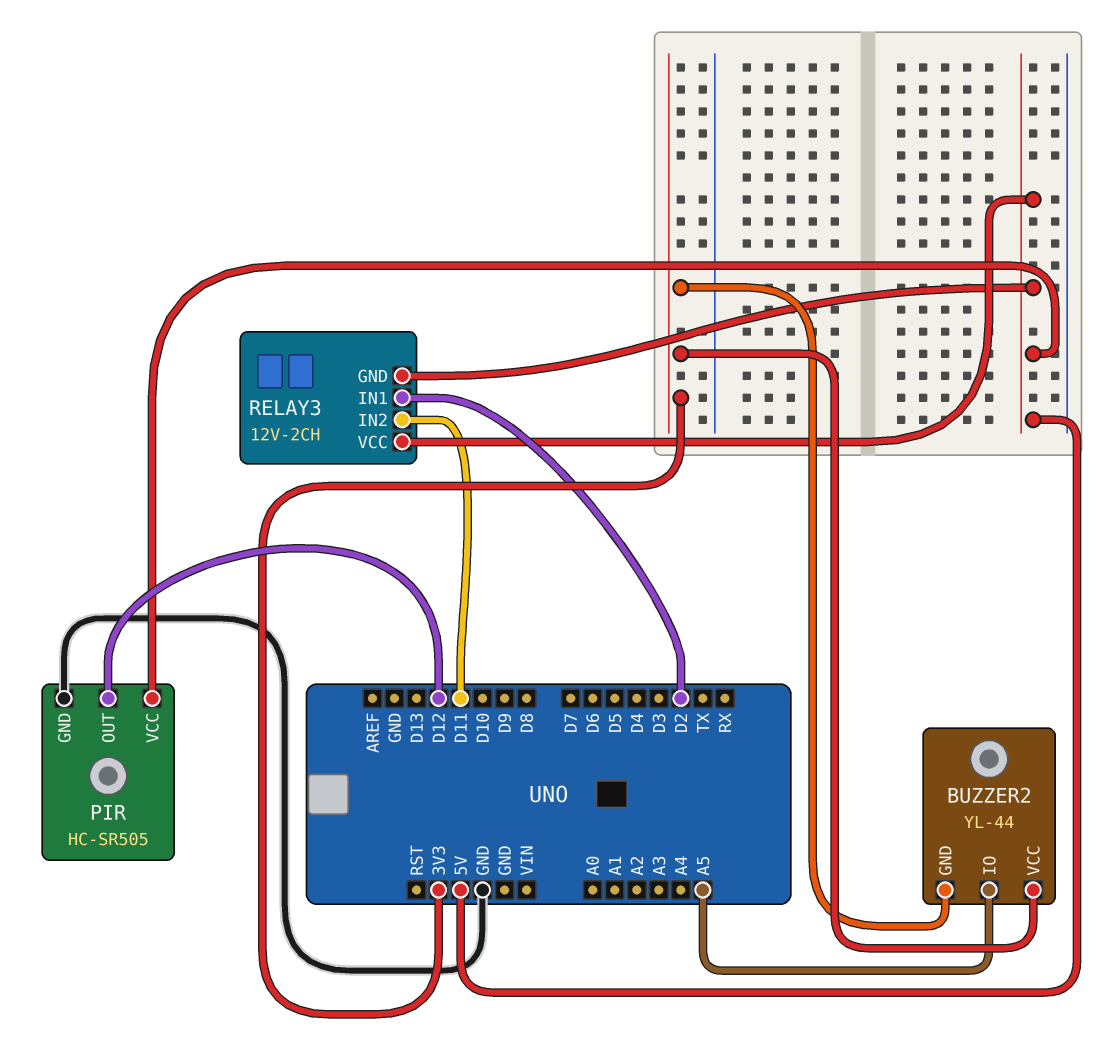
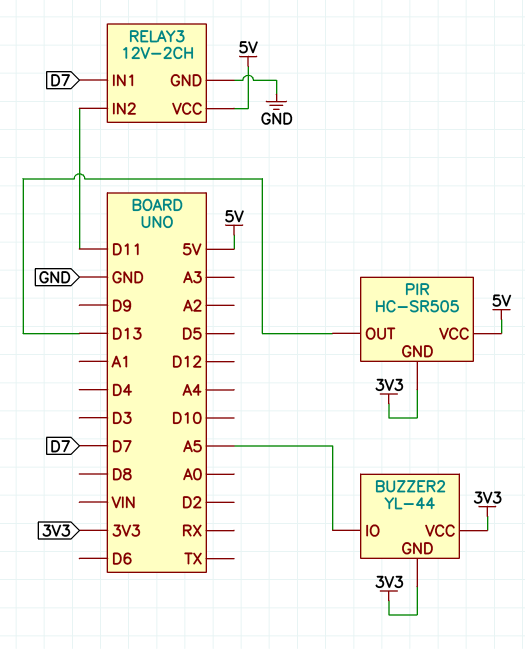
PIR pin GND: GND -> 3V3
PIR pin OUT: D12 -> D13
RELAY3 pin GND: 5V -> GND
RELAY3 pin IN1: D2 -> D7

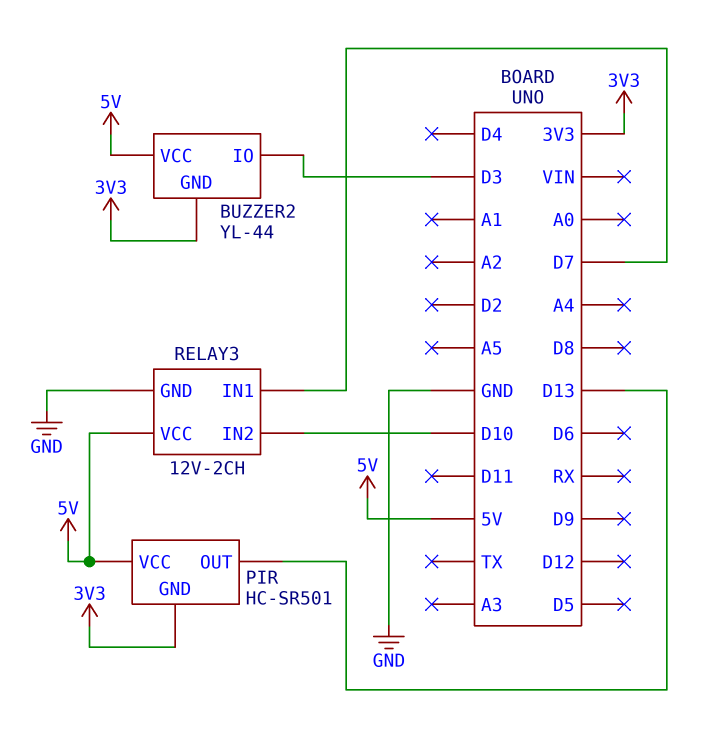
BUZZER2 pin IO: A5 -> D3
BUZZER2 pin VCC: 3V3 -> 5V
PIR: HC-SR505 -> HC-SR501
RELAY3 pin IN2: D11 -> D10

